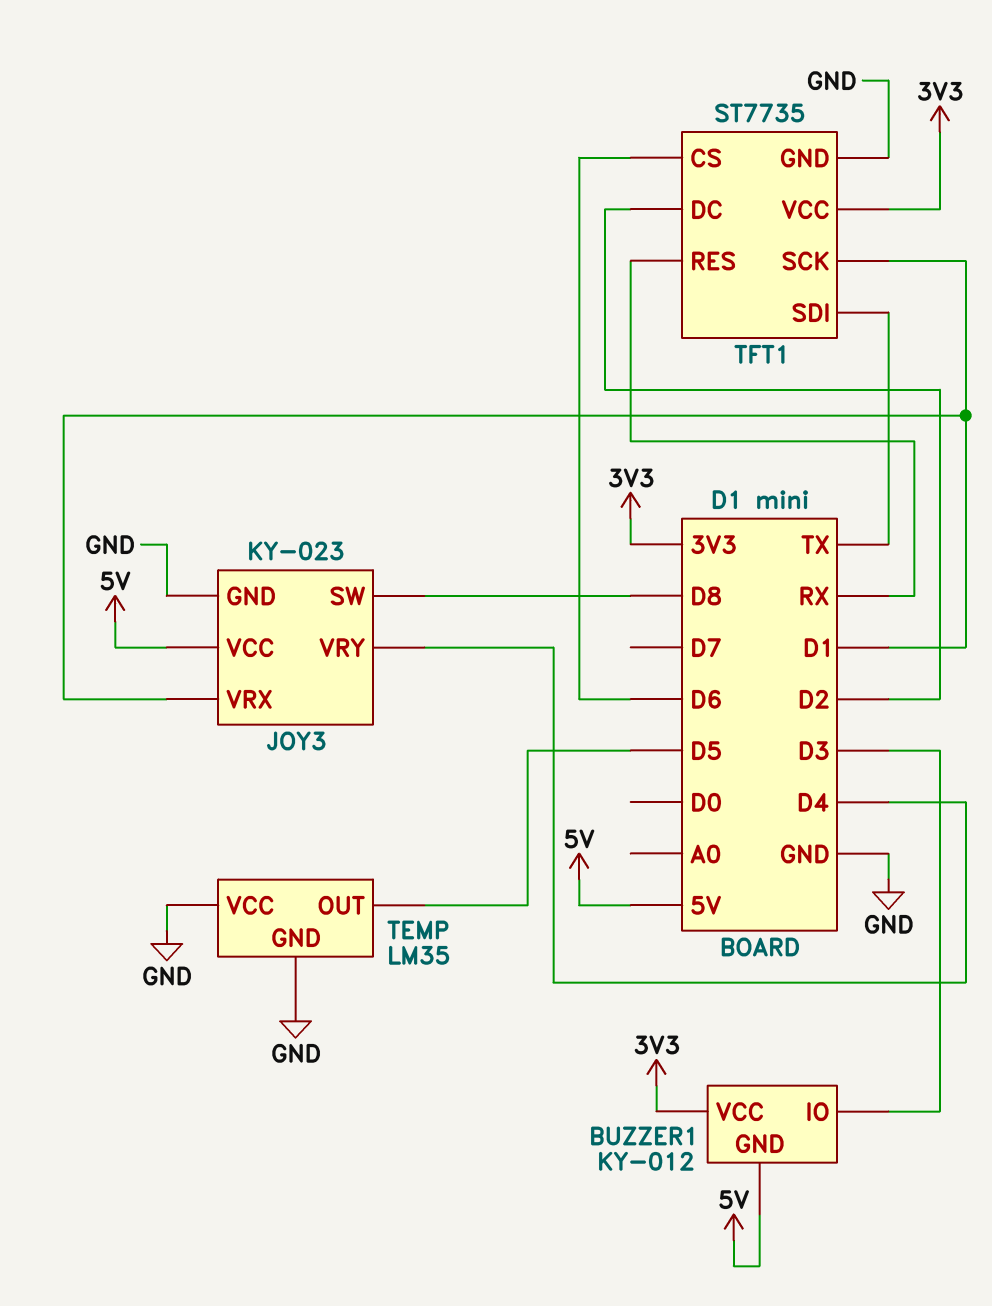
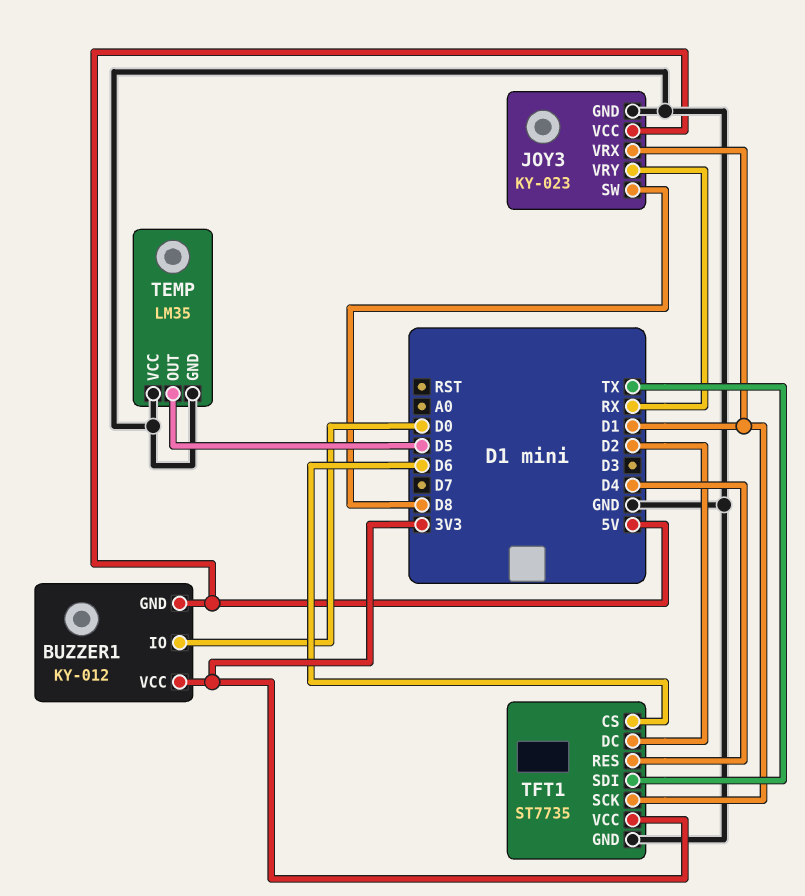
BUZZER1 pin IO: D3 -> D0
JOY3 pin VRY: D4 -> RX
TFT1 pin RES: RX -> D4

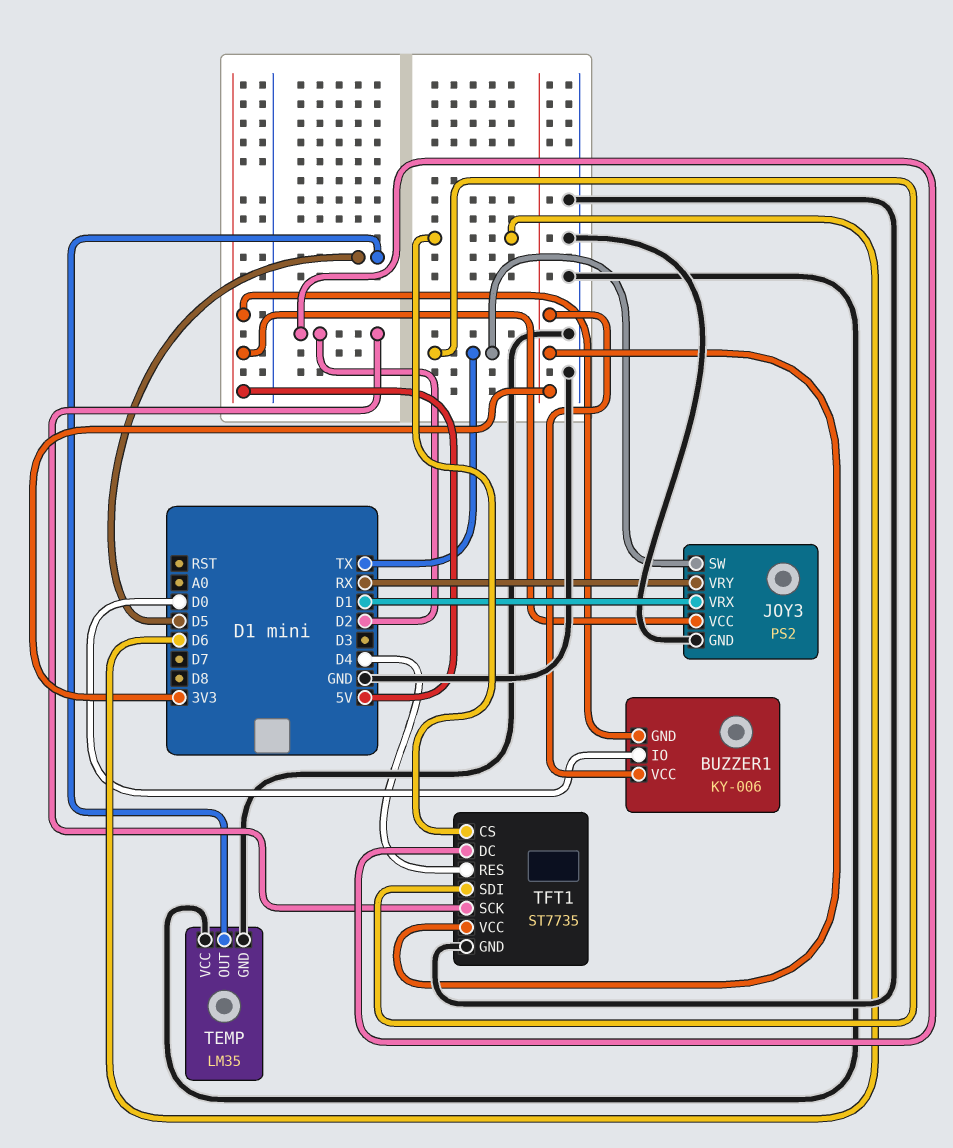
BUZZER1: KY-012 -> KY-006
JOY3: KY-023 -> PS2
JOY3 pin SW: D8 -> TX
TFT1 pin SCK: D1 -> D2

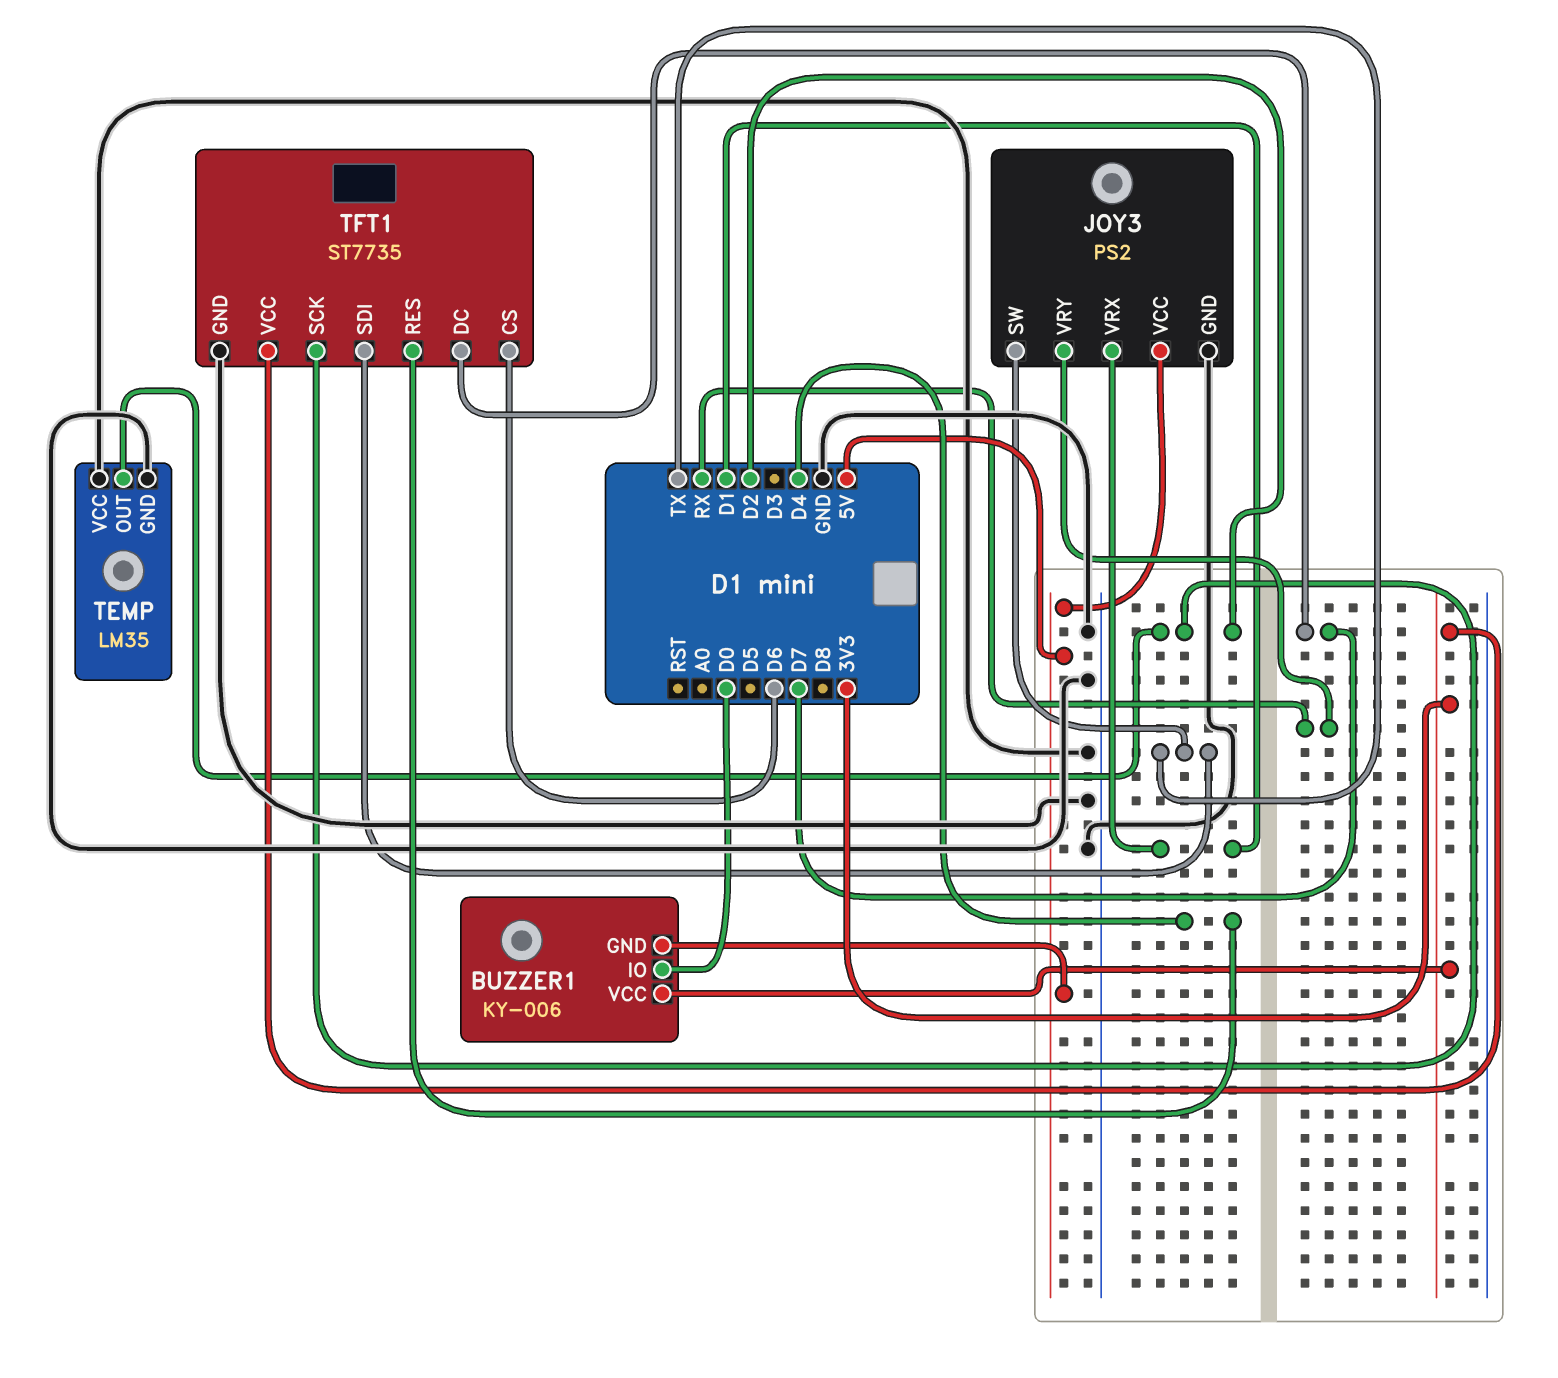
TEMP pin OUT: D5 -> D2
TFT1 pin DC: D2 -> D7

